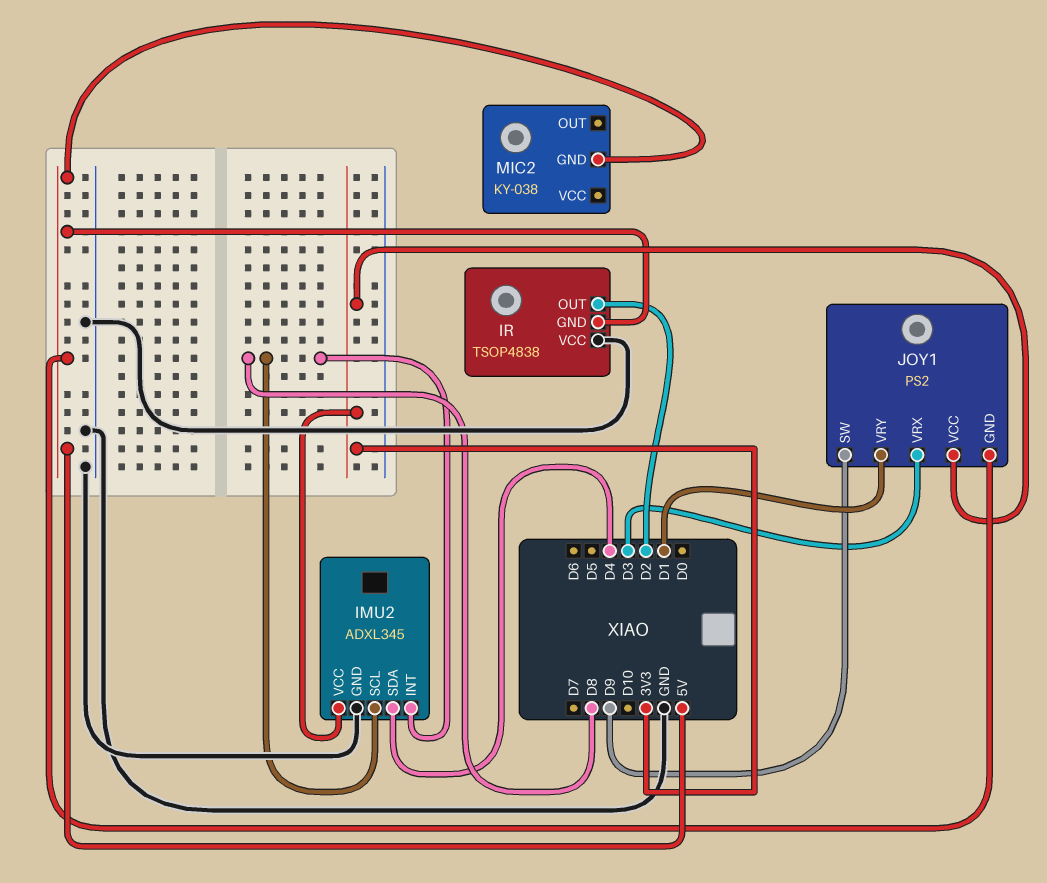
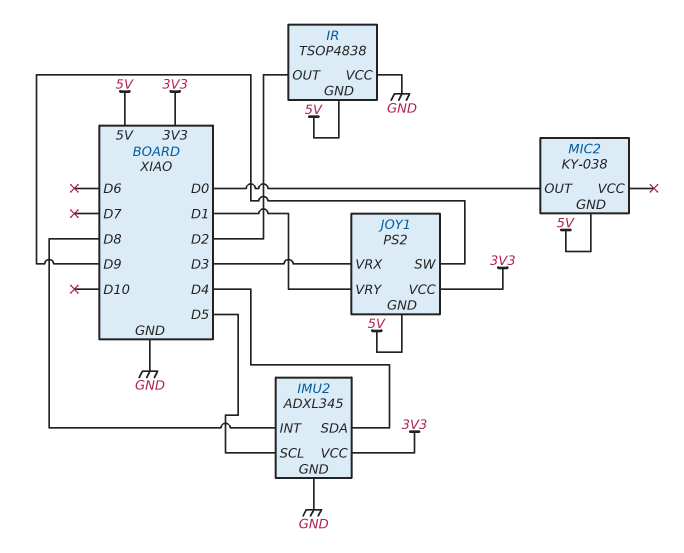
IMU2 pin SCL: D8 -> D5
MIC2 pin OUT: none -> D0

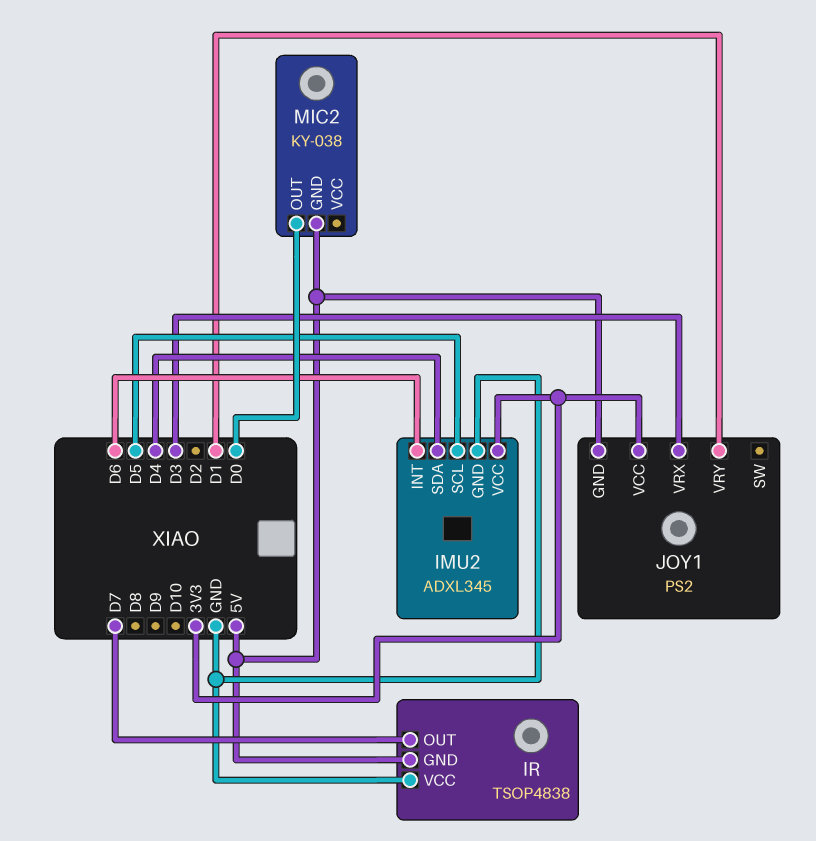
IMU2 pin INT: D8 -> D6
IR pin OUT: D2 -> D7
JOY1 pin SW: D9 -> none

